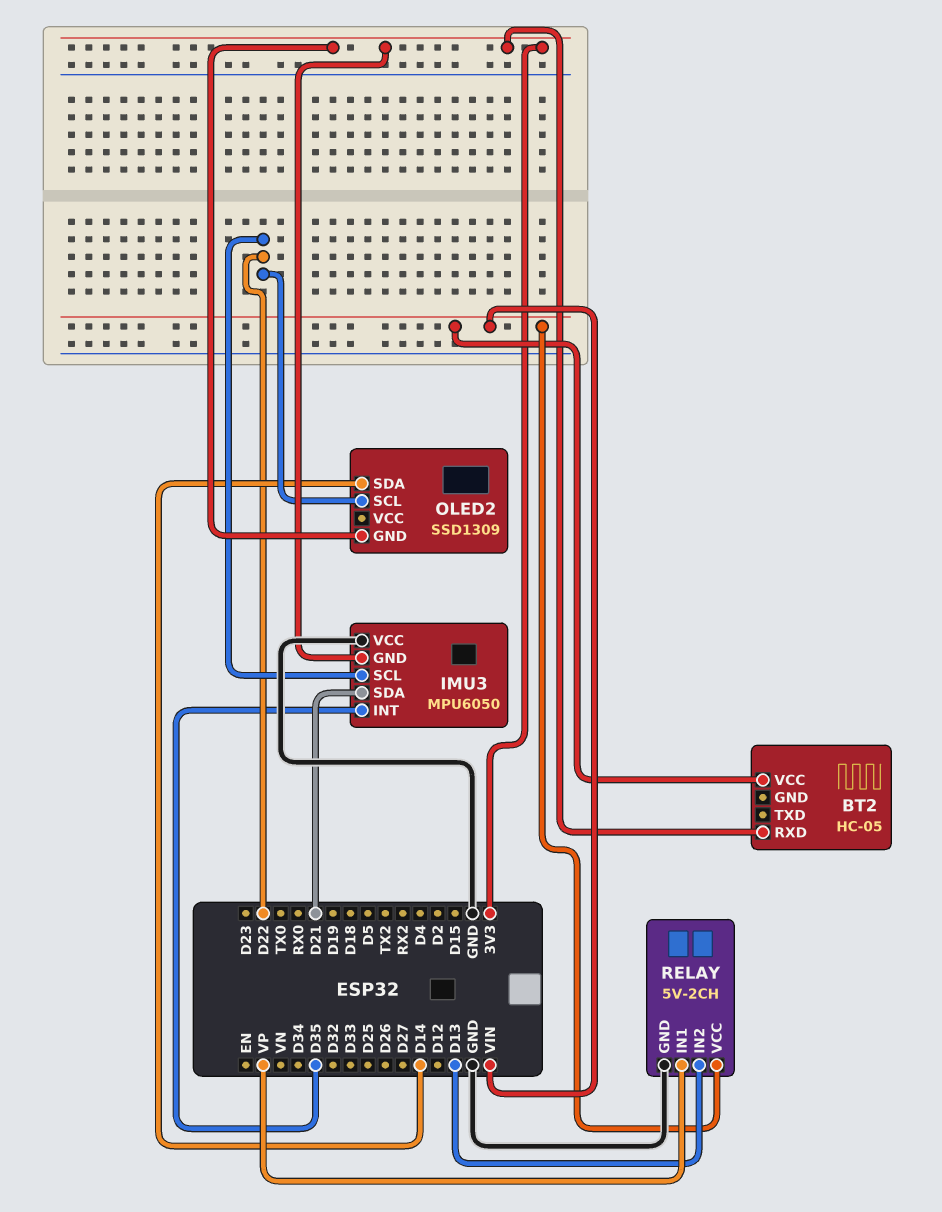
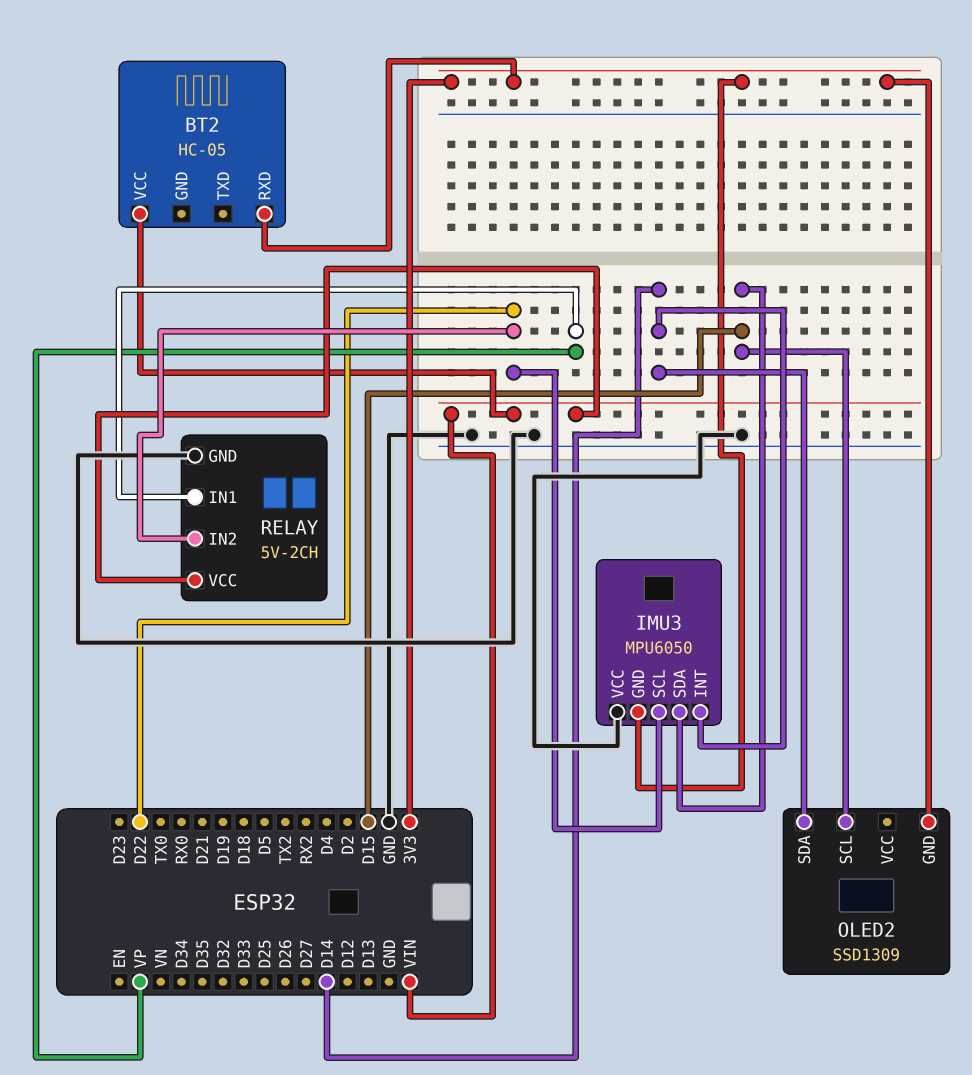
IMU3 pin INT: D35 -> D14
IMU3 pin SDA: D21 -> D15
OLED2 pin SCL: D22 -> D15
RELAY pin IN2: D13 -> D22

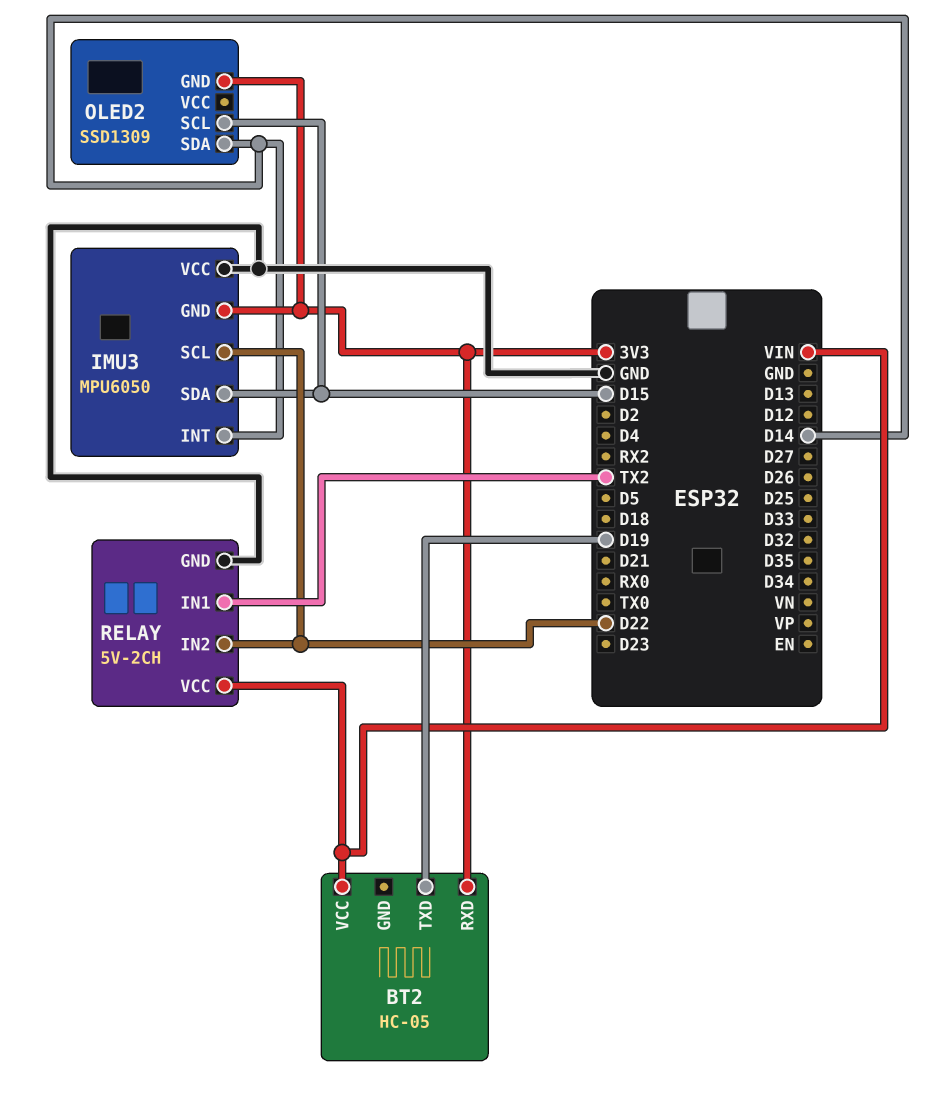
BT2 pin TXD: none -> D19
RELAY pin IN1: VP -> TX2

